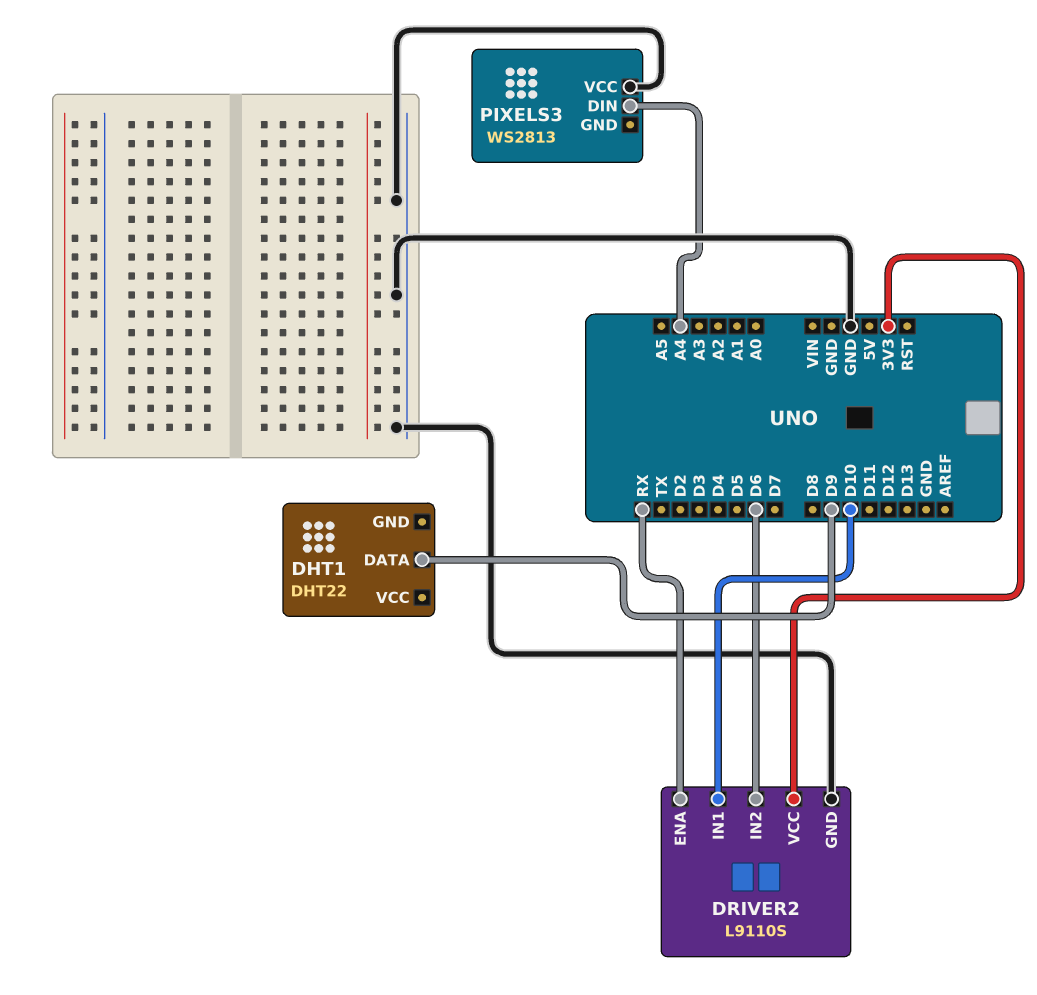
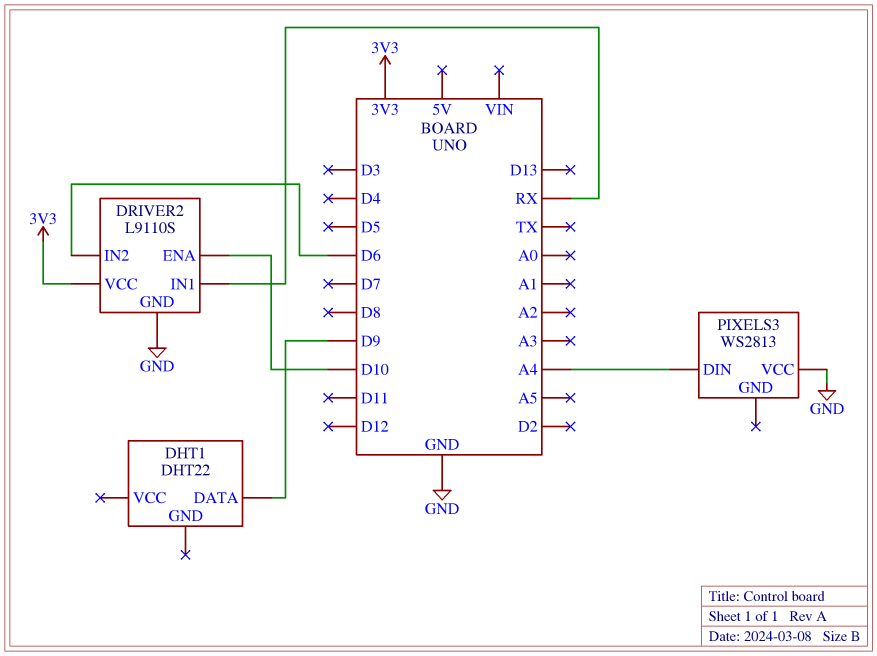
DRIVER2 pin ENA: RX -> D10
DRIVER2 pin IN1: D10 -> RX

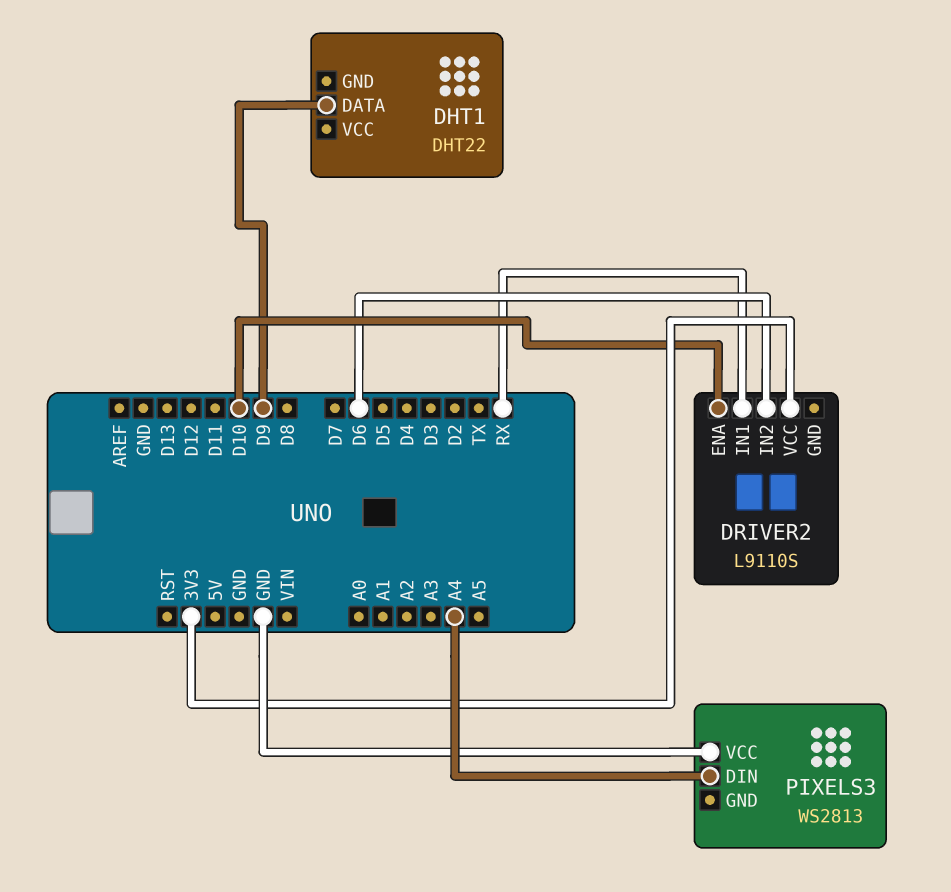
DRIVER2 pin GND: GND -> none

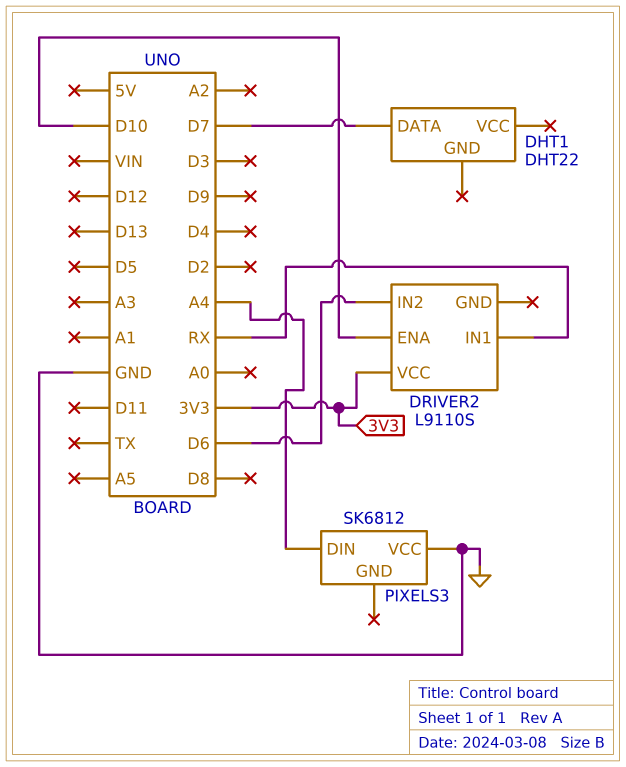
DHT1 pin DATA: D9 -> D7
PIXELS3: WS2813 -> SK6812

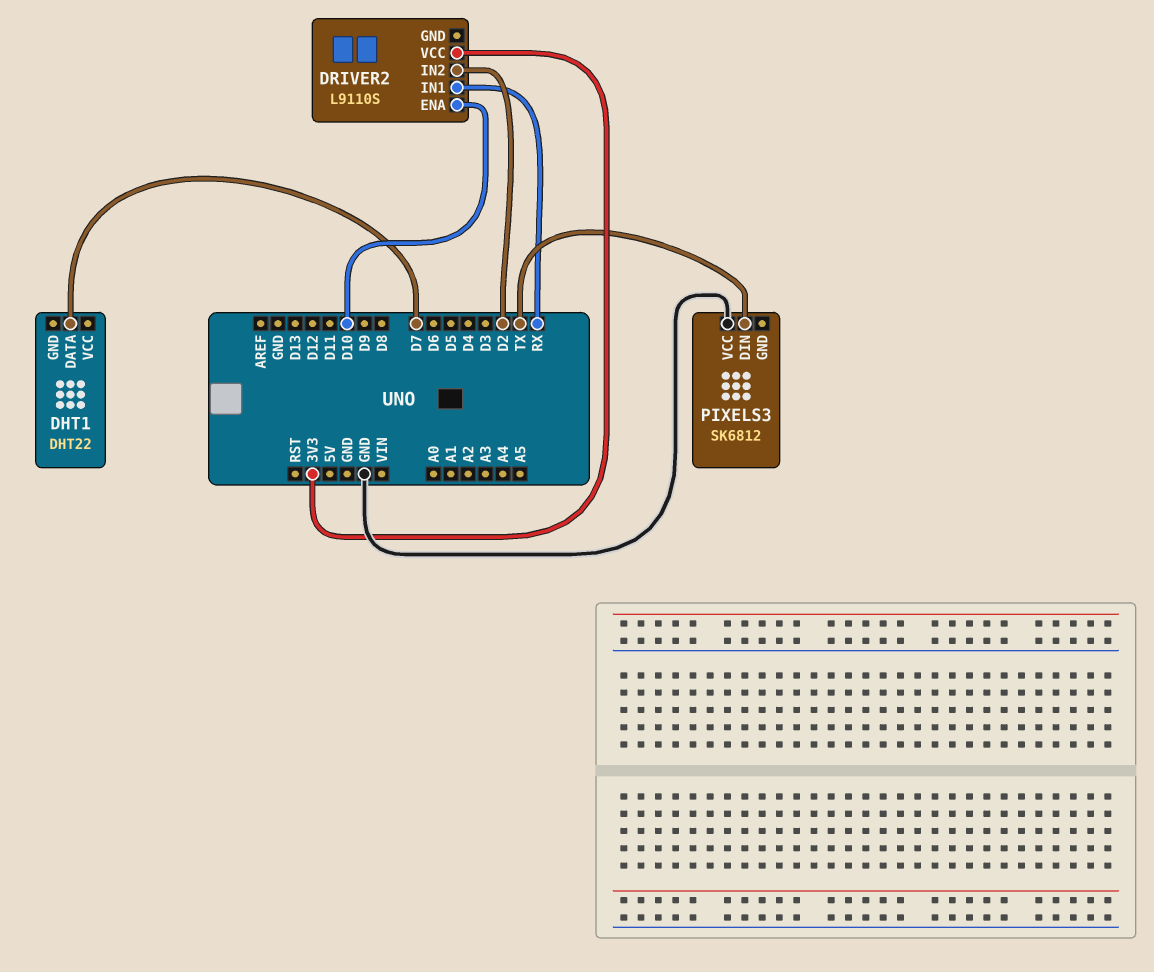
DRIVER2 pin IN2: D6 -> D2
PIXELS3 pin DIN: A4 -> TX

